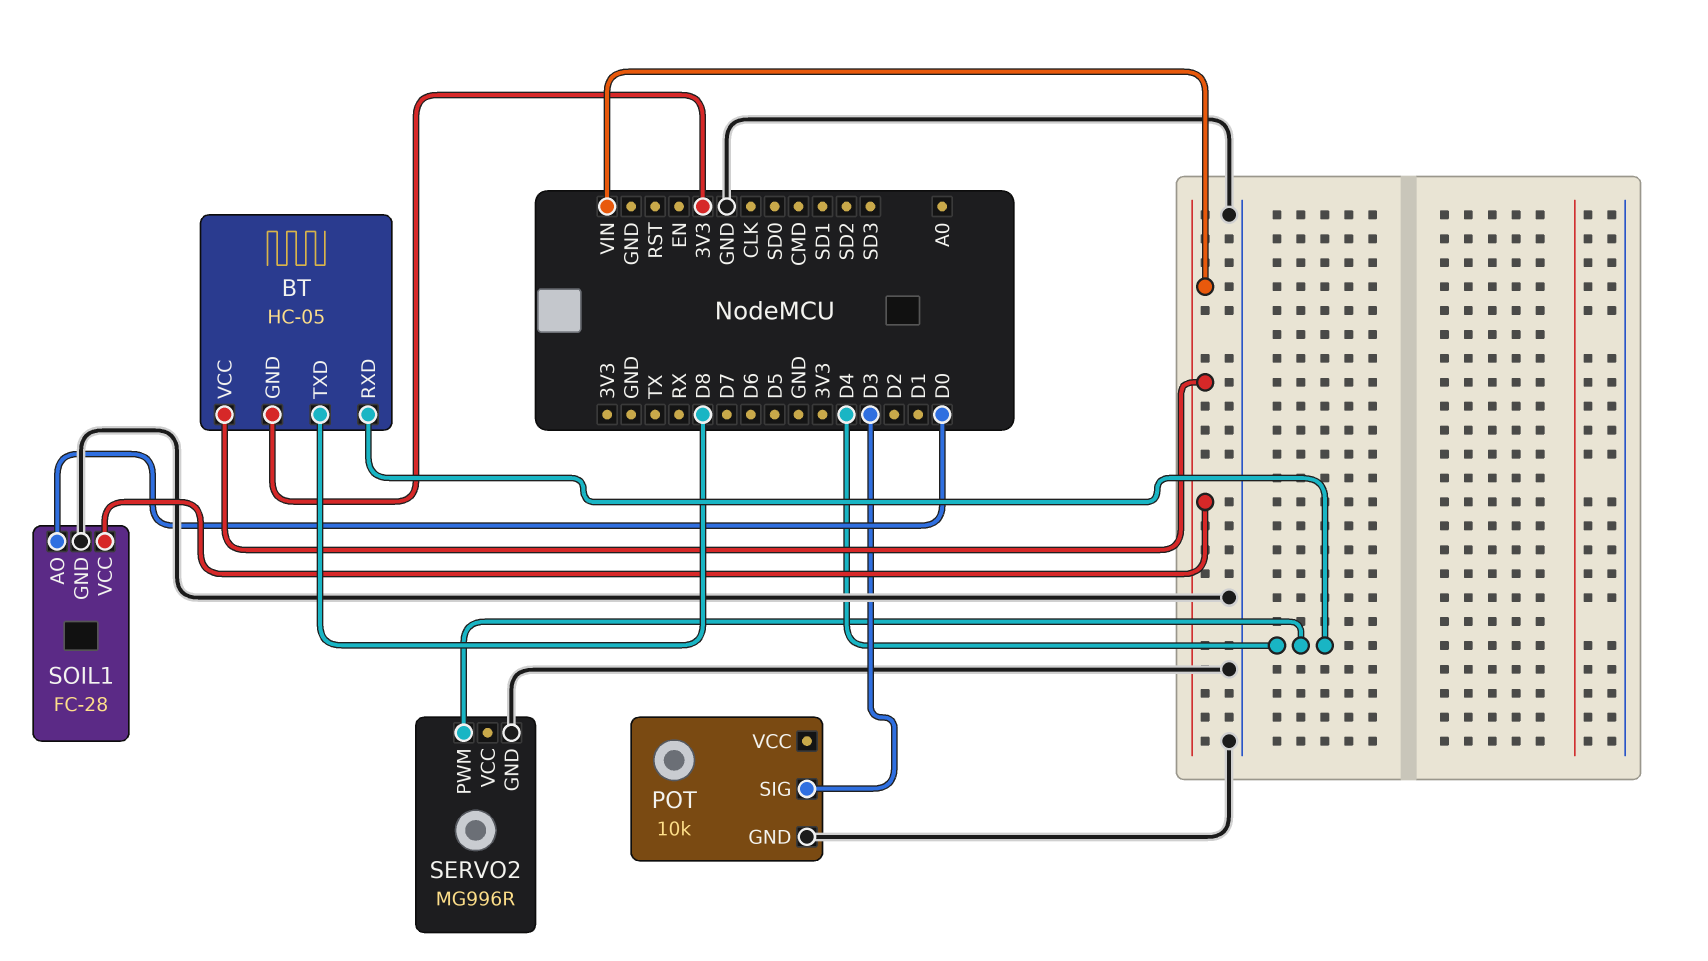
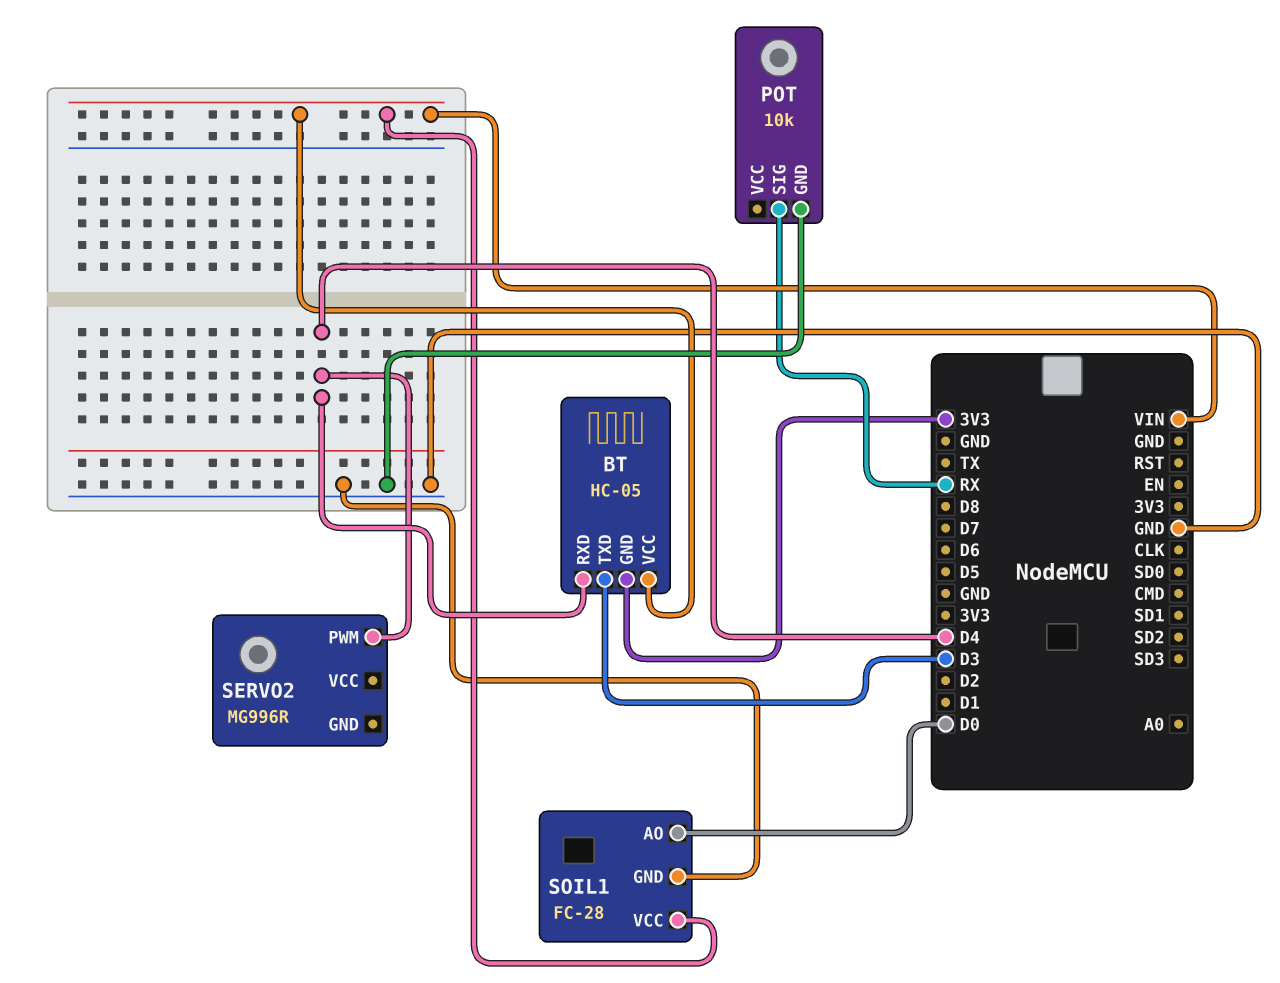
BT pin TXD: D8 -> D3
POT pin SIG: D3 -> RX
SERVO2 pin GND: GND -> none

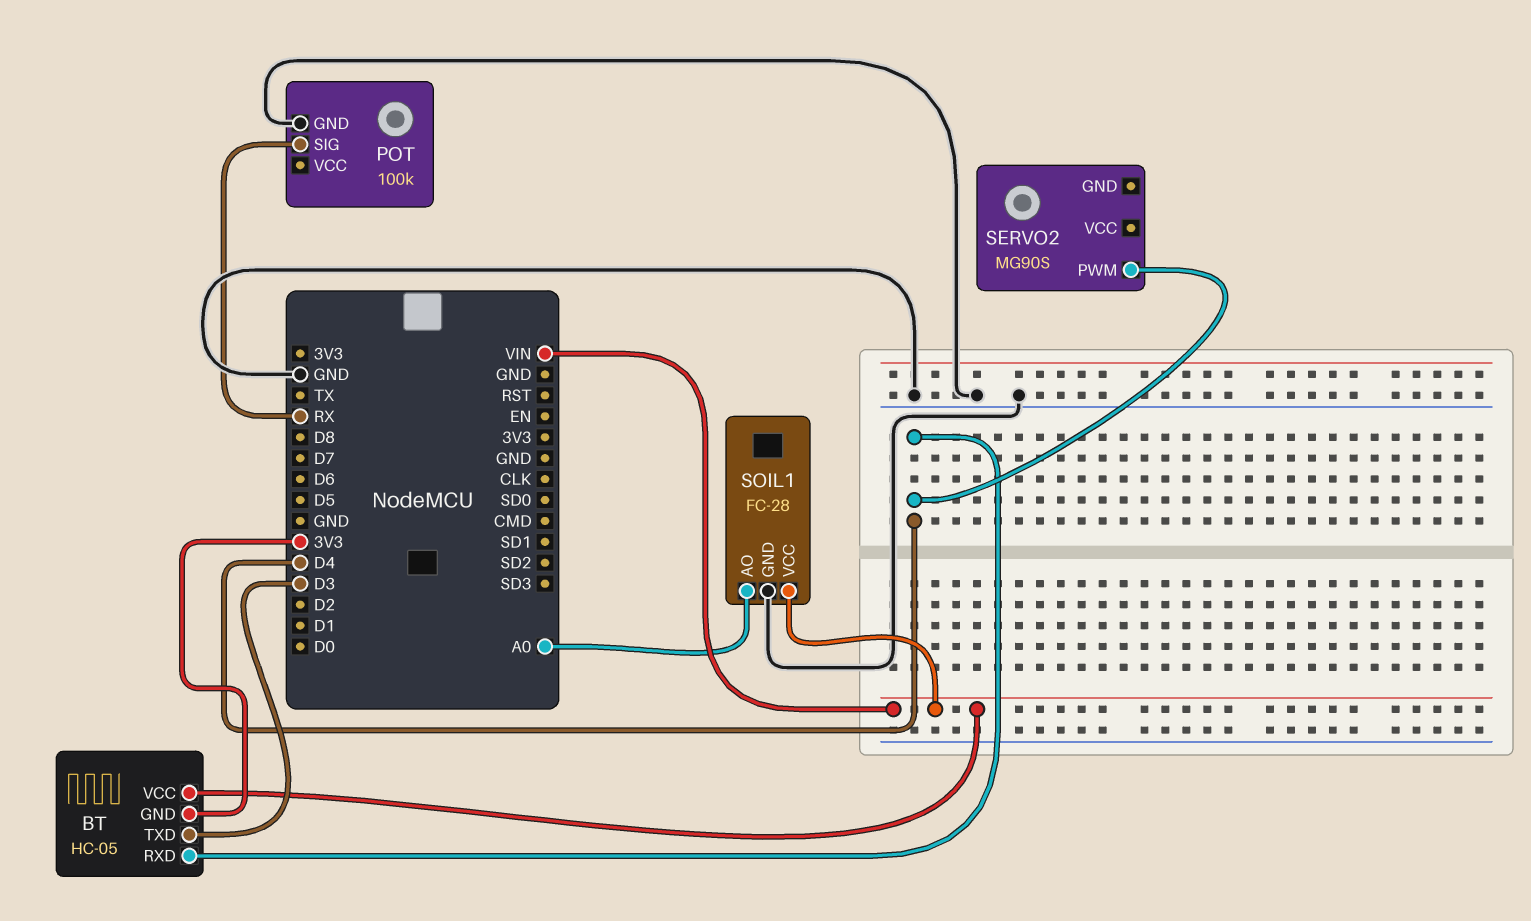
POT: 10k -> 100k
SERVO2: MG996R -> MG90S
SOIL1 pin AO: D0 -> A0

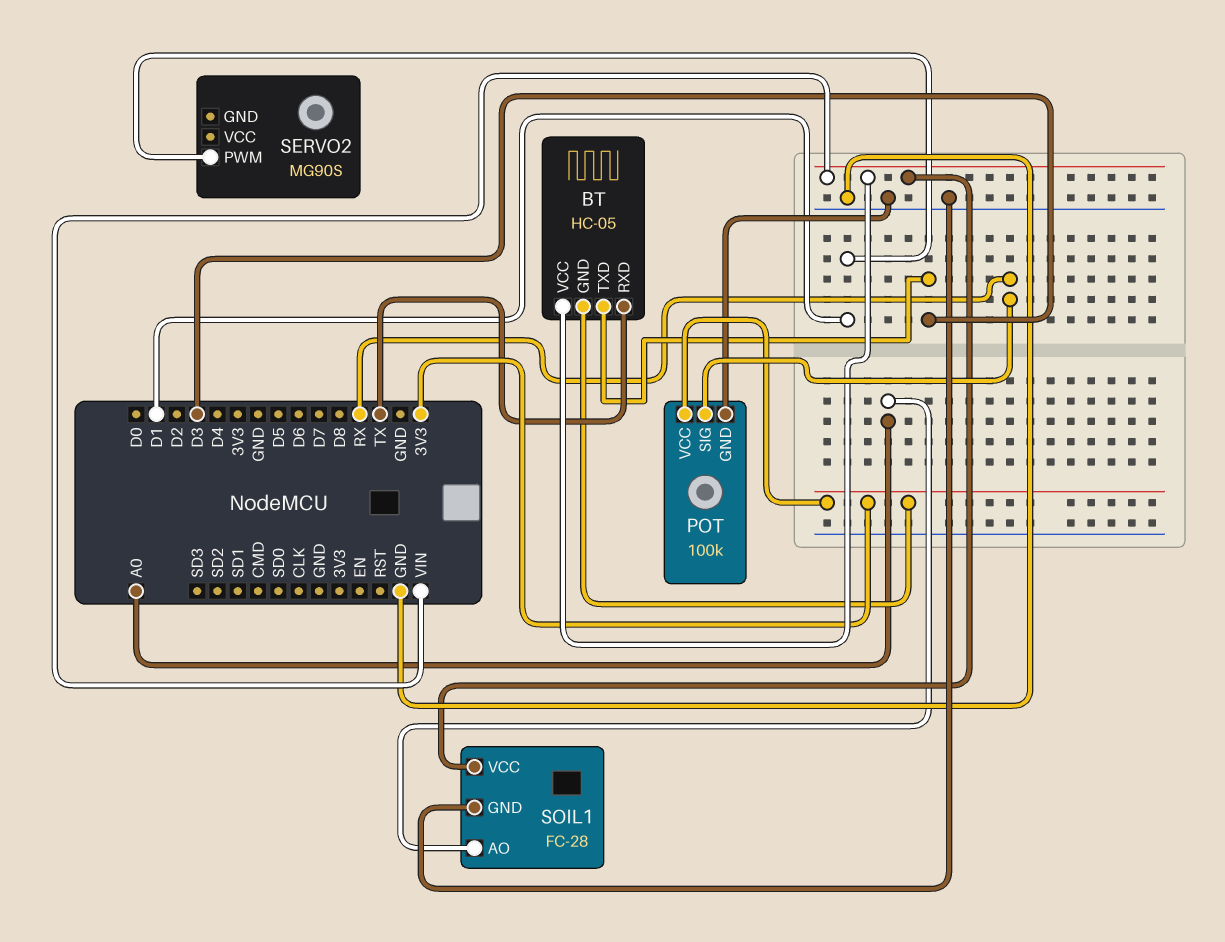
BT pin RXD: D4 -> TX
POT pin VCC: none -> 3V3
SERVO2 pin PWM: D4 -> D1

